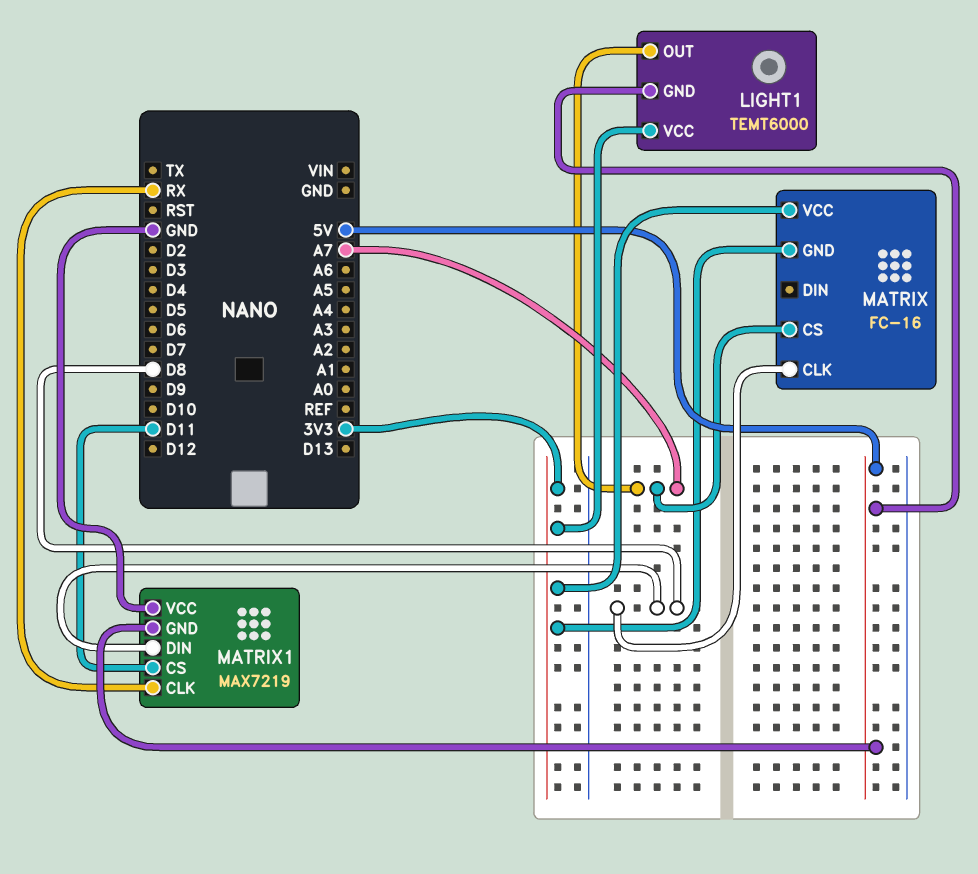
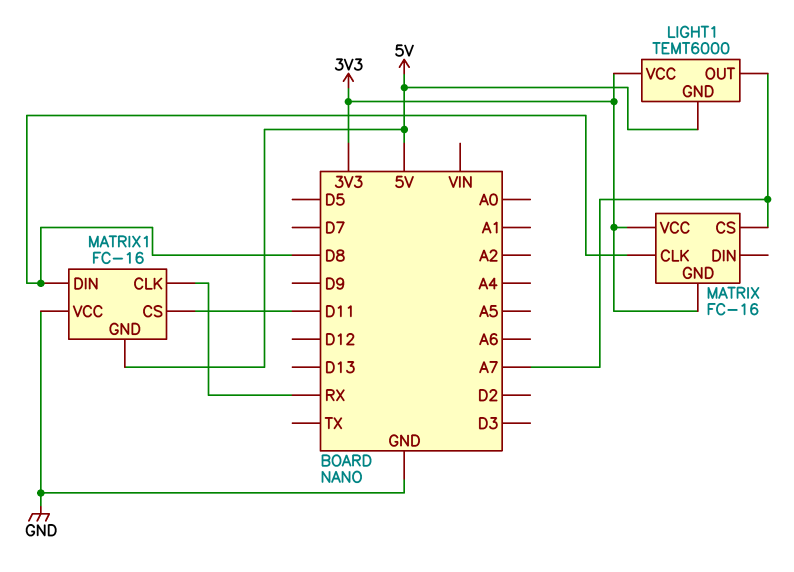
MATRIX1: MAX7219 -> FC-16

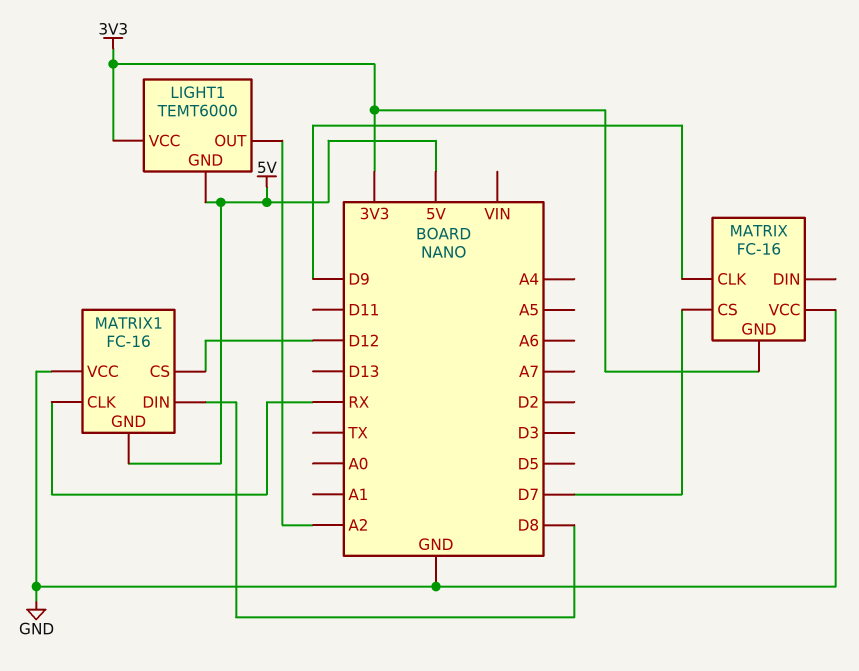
LIGHT1 pin OUT: A7 -> A2
MATRIX pin CLK: D8 -> D9
MATRIX pin CS: A7 -> D7
MATRIX pin VCC: 3V3 -> GND
MATRIX1 pin CS: D11 -> D12

